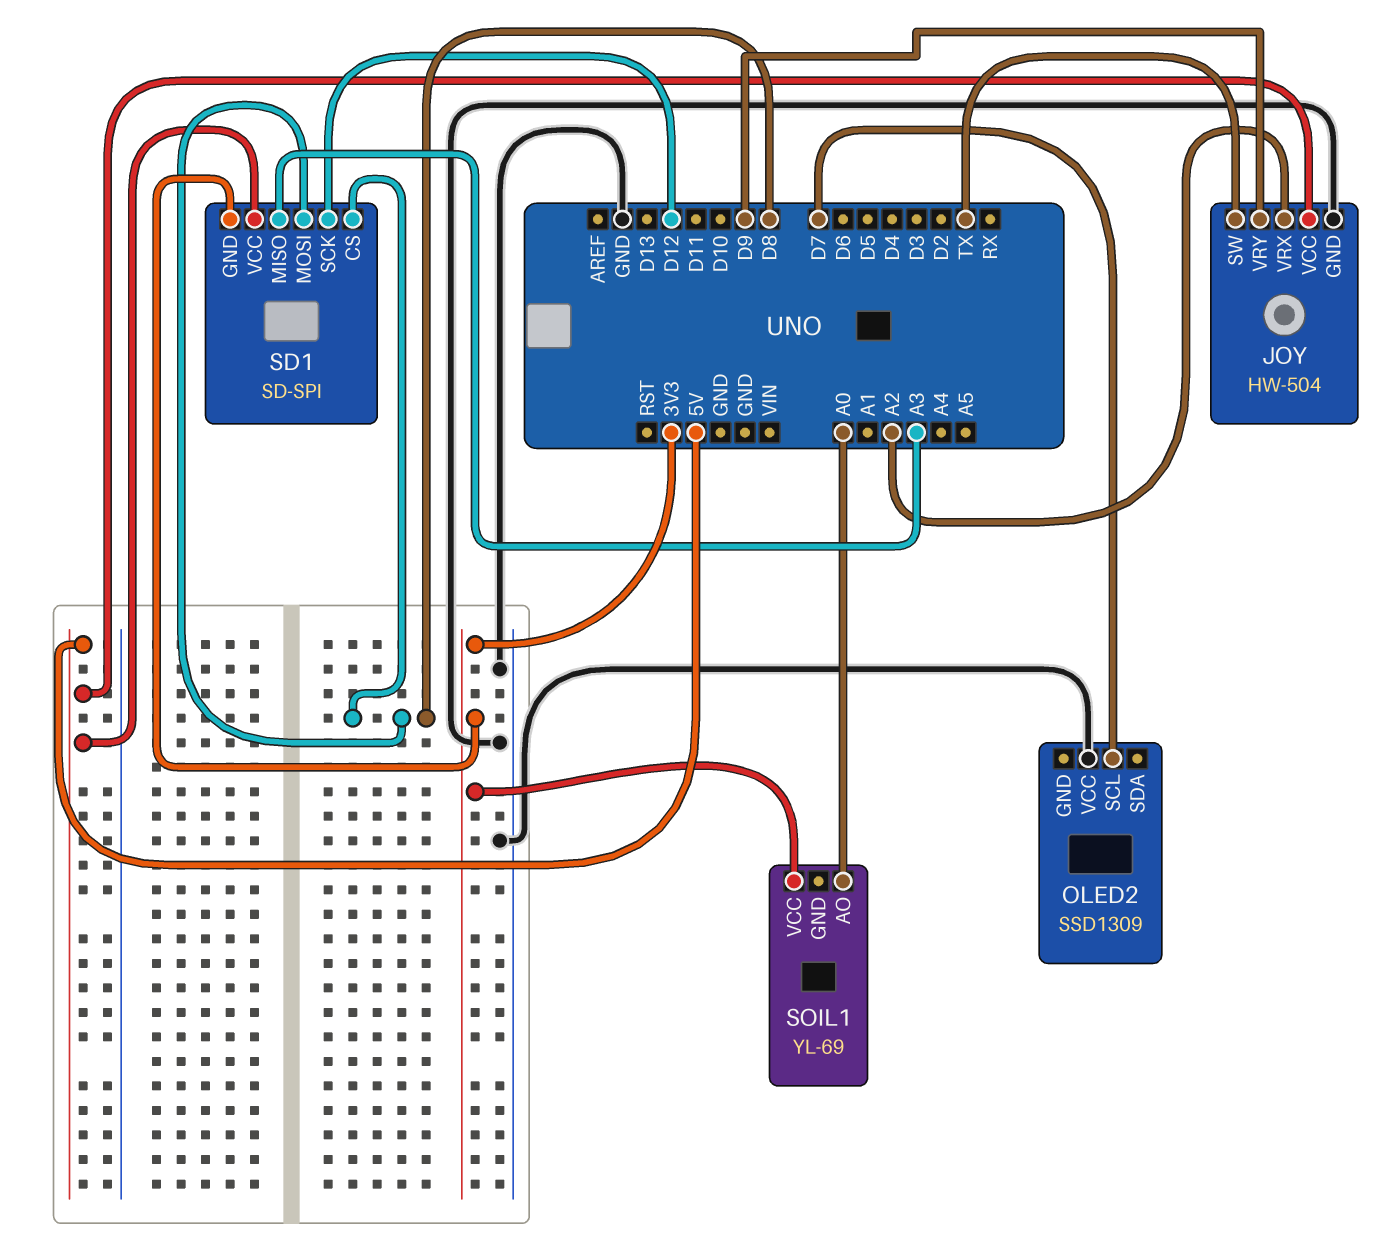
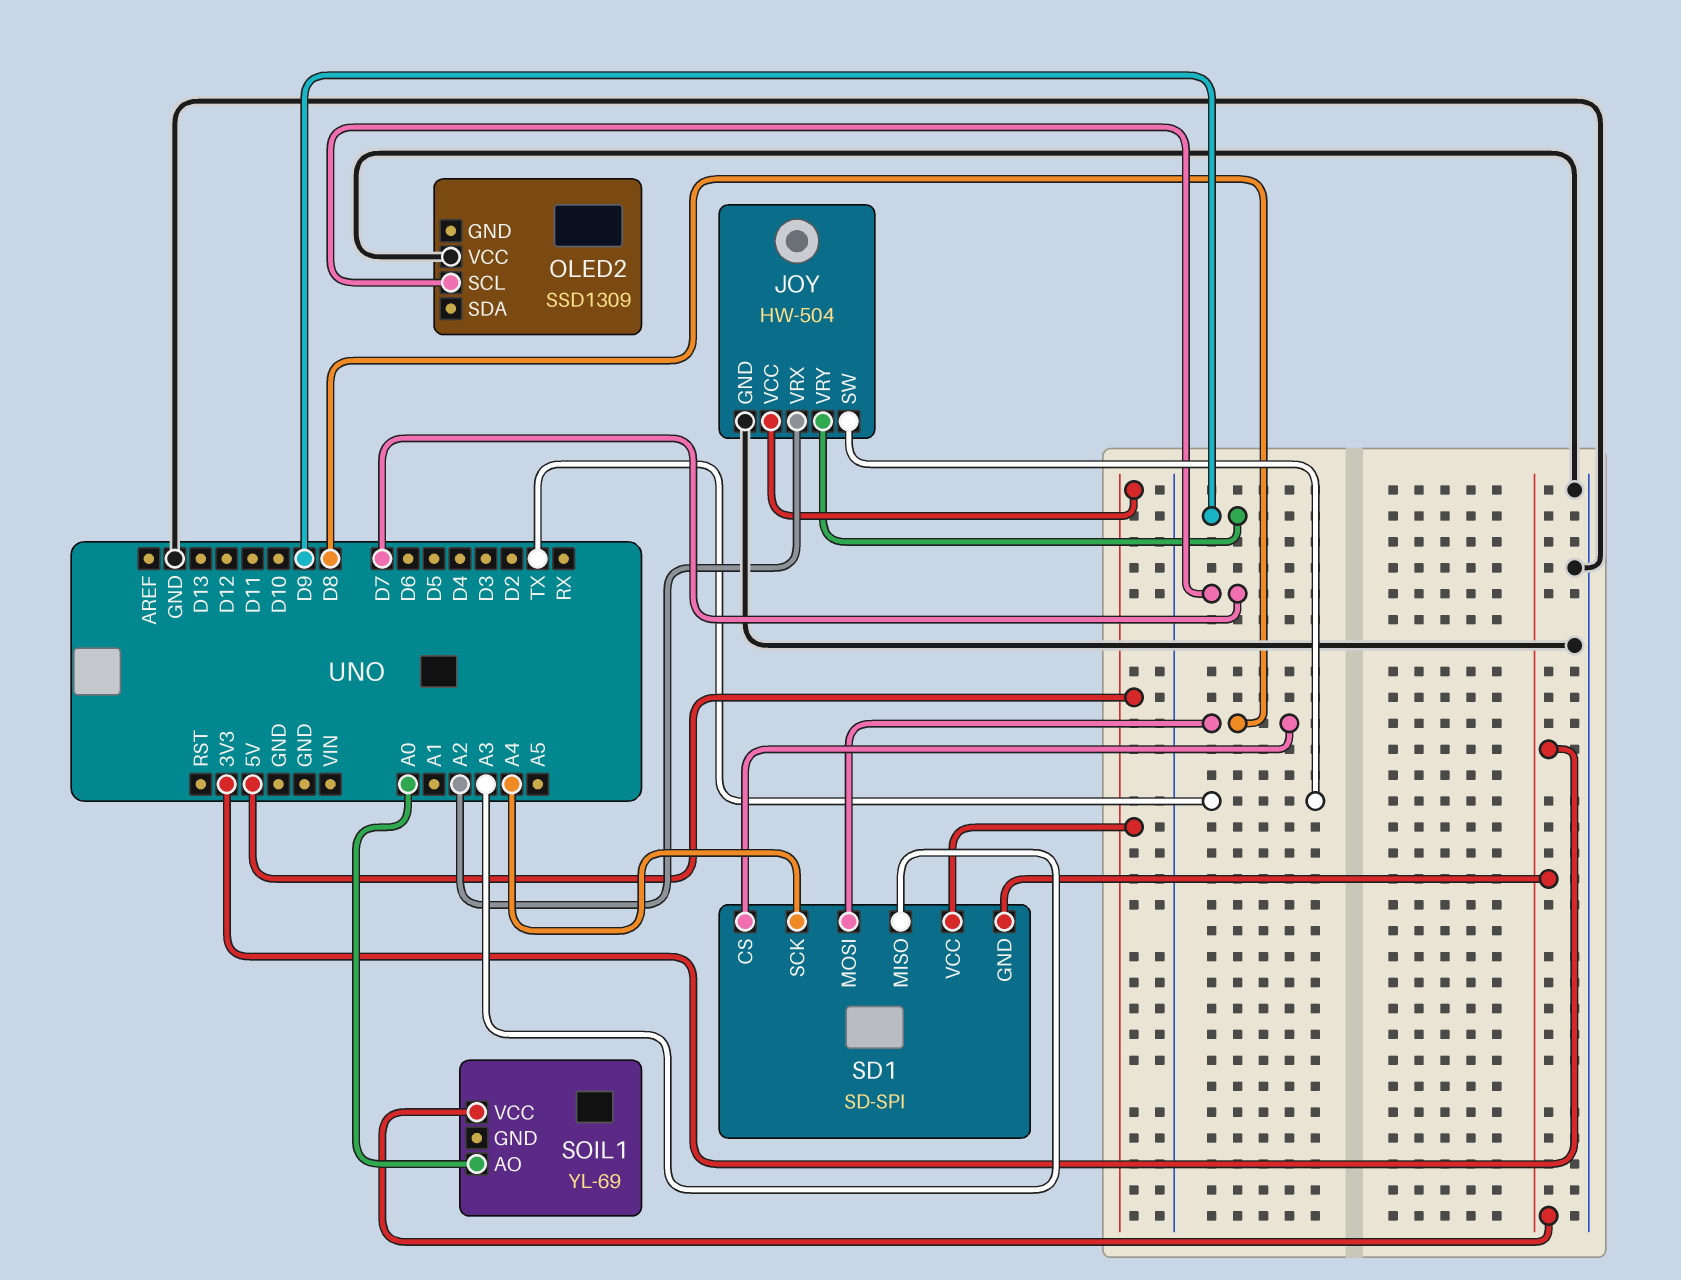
SD1 pin SCK: D12 -> A4

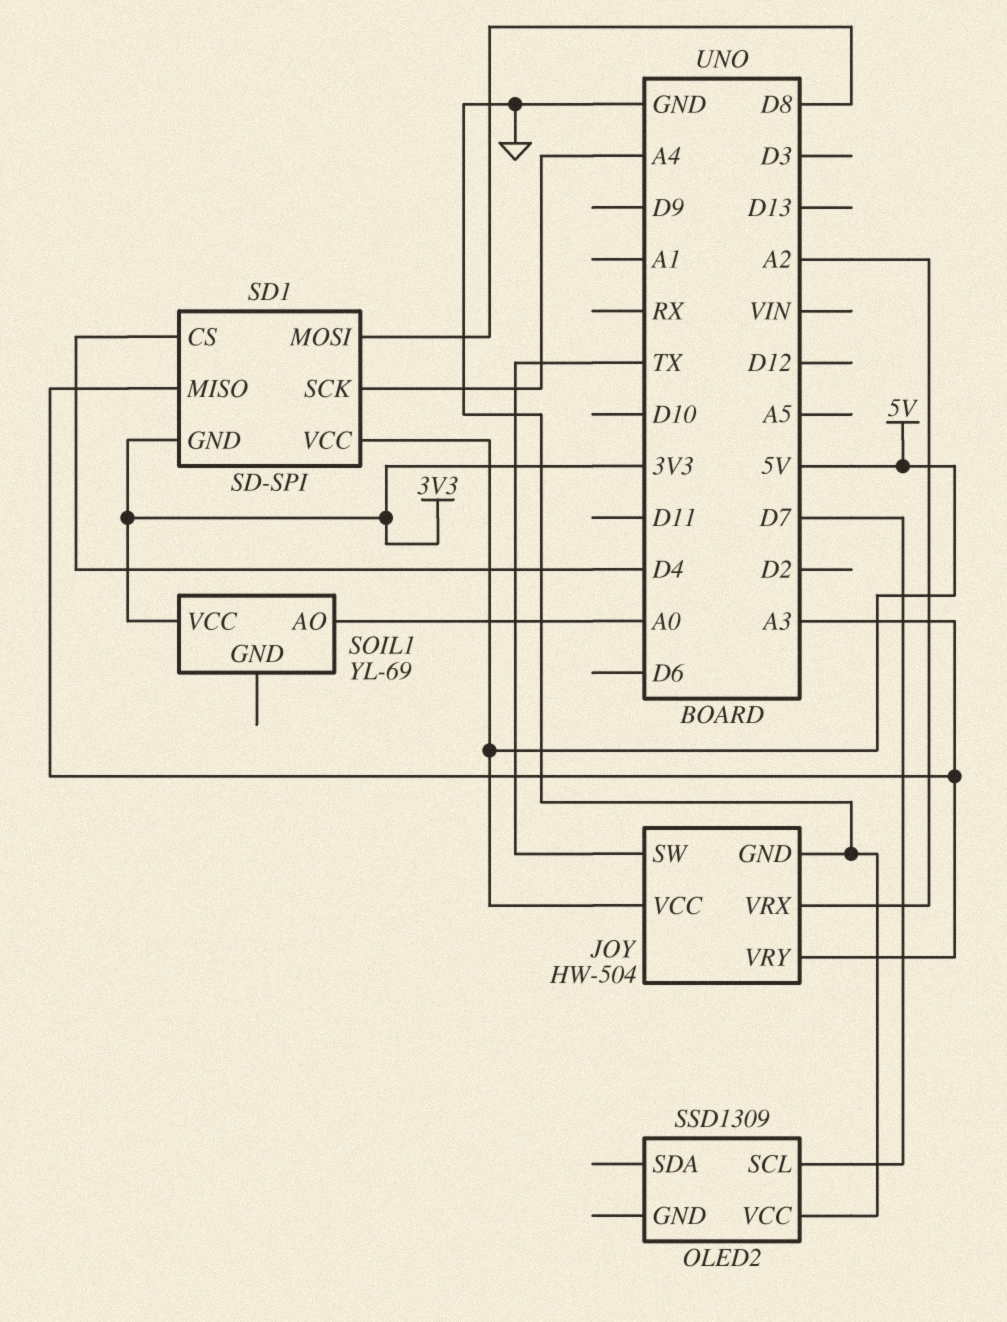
JOY pin VRY: D9 -> A3
SD1 pin CS: D8 -> D4

